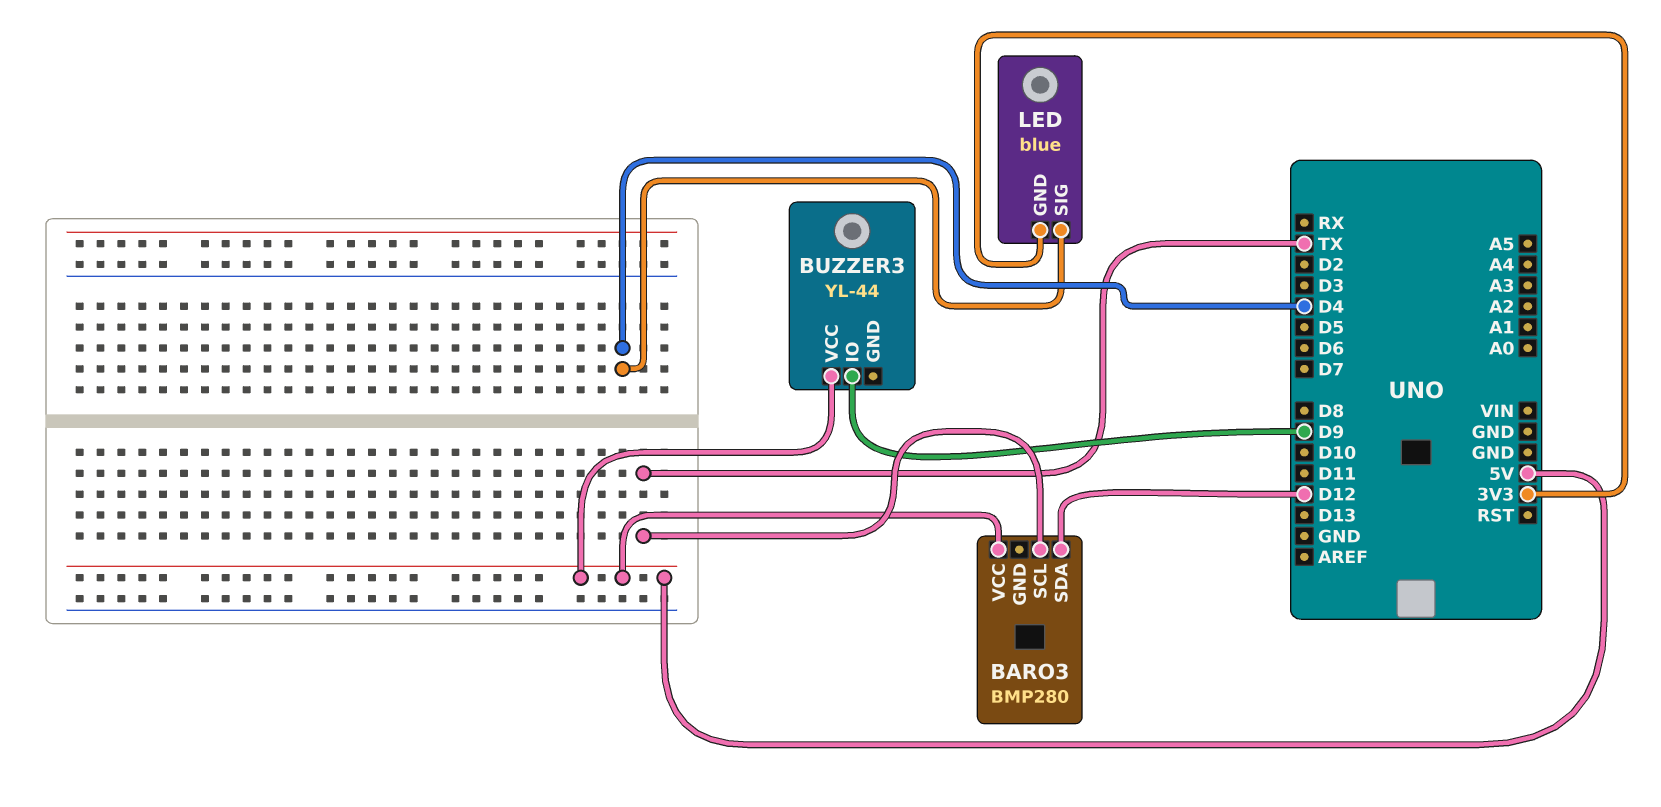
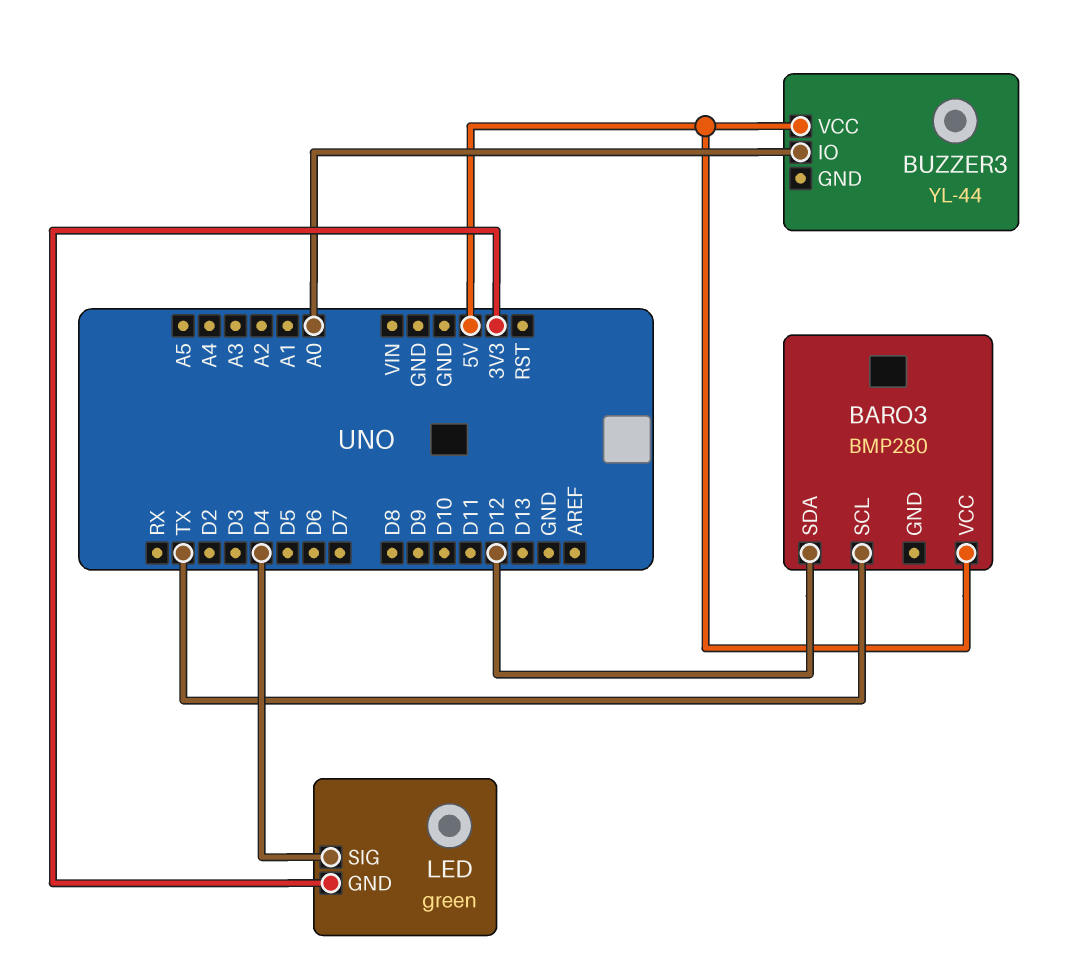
BUZZER3 pin IO: D9 -> A0
LED: blue -> green

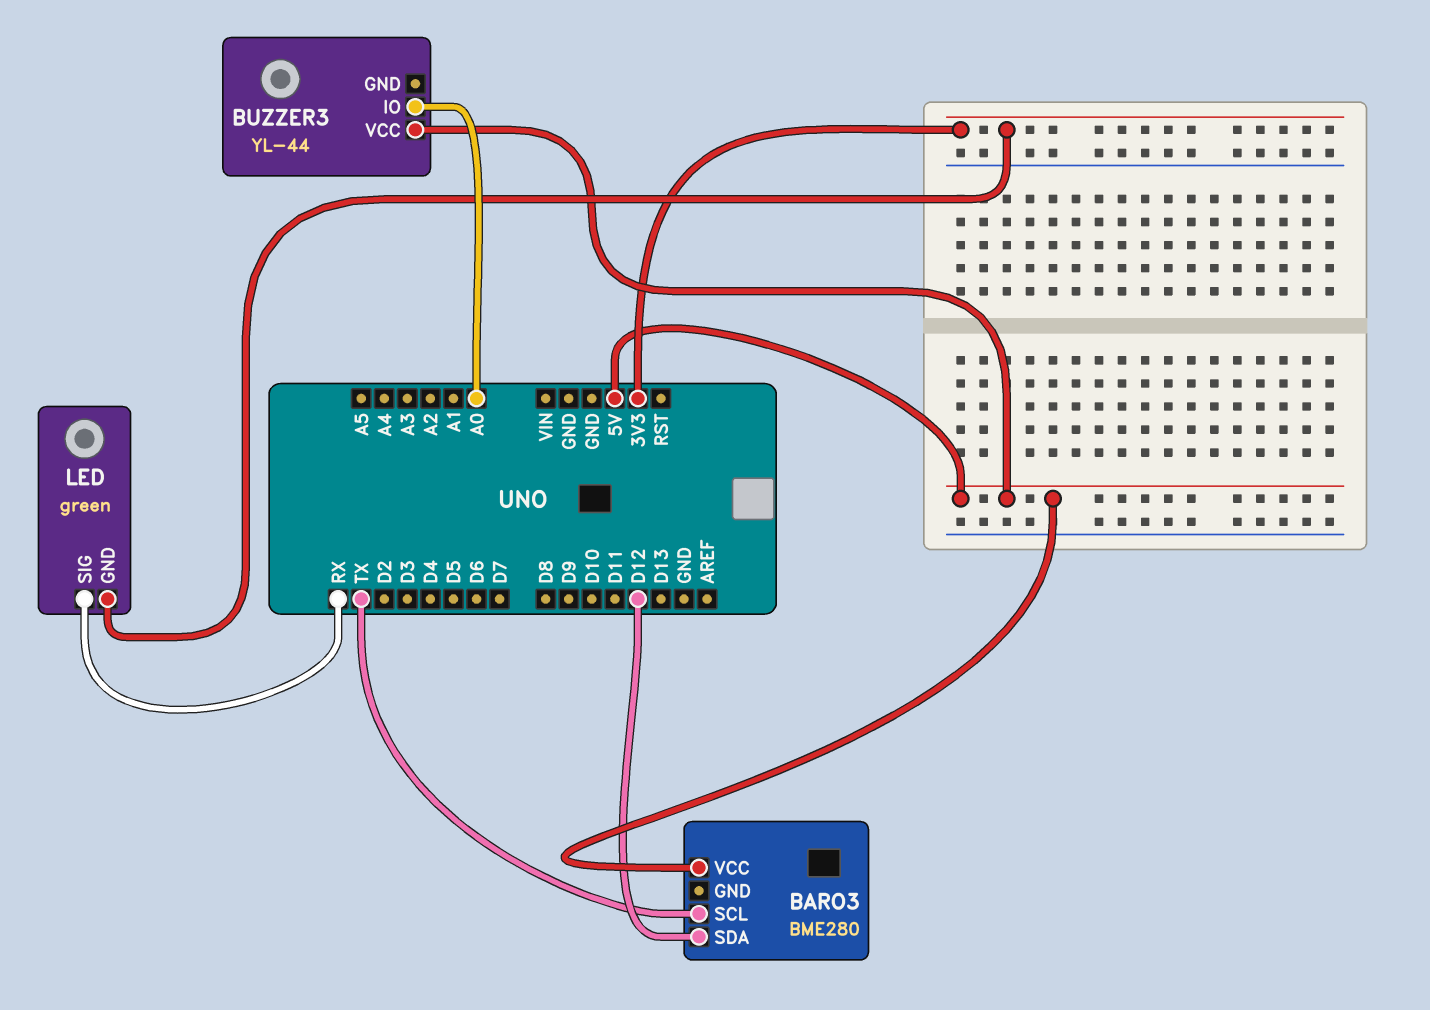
BARO3: BMP280 -> BME280
LED pin SIG: D4 -> RX

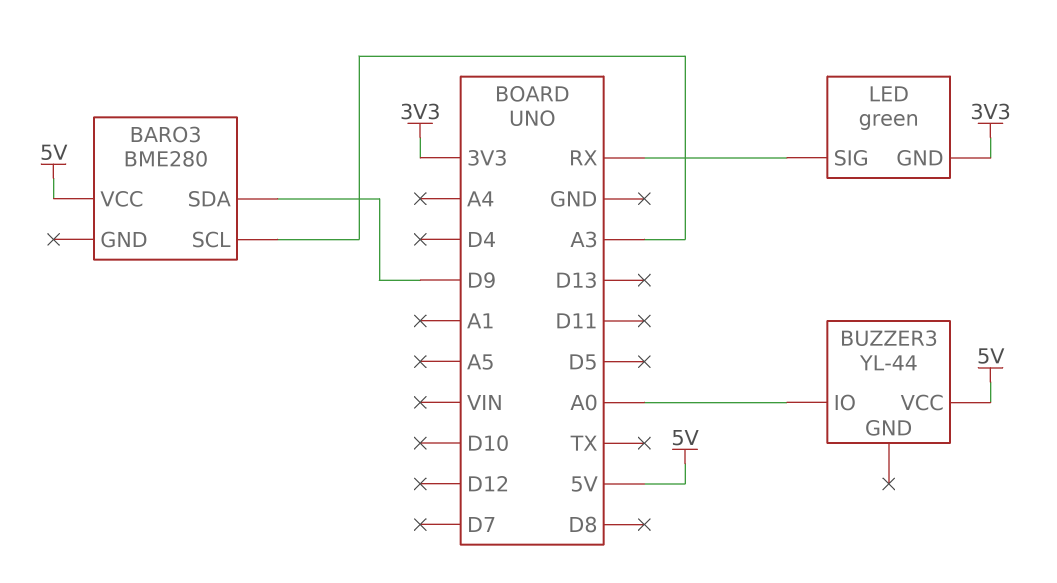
BARO3 pin SCL: TX -> A3
BARO3 pin SDA: D12 -> D9

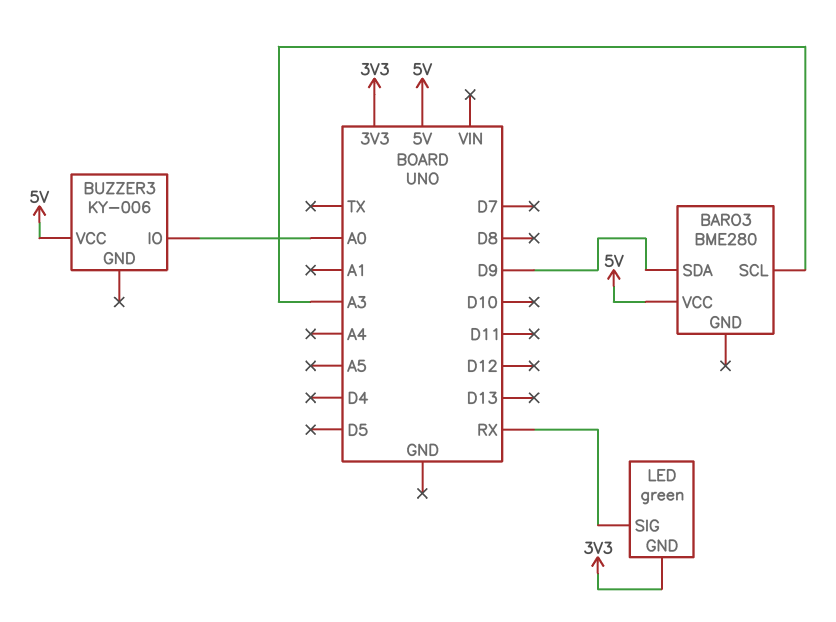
BUZZER3: YL-44 -> KY-006

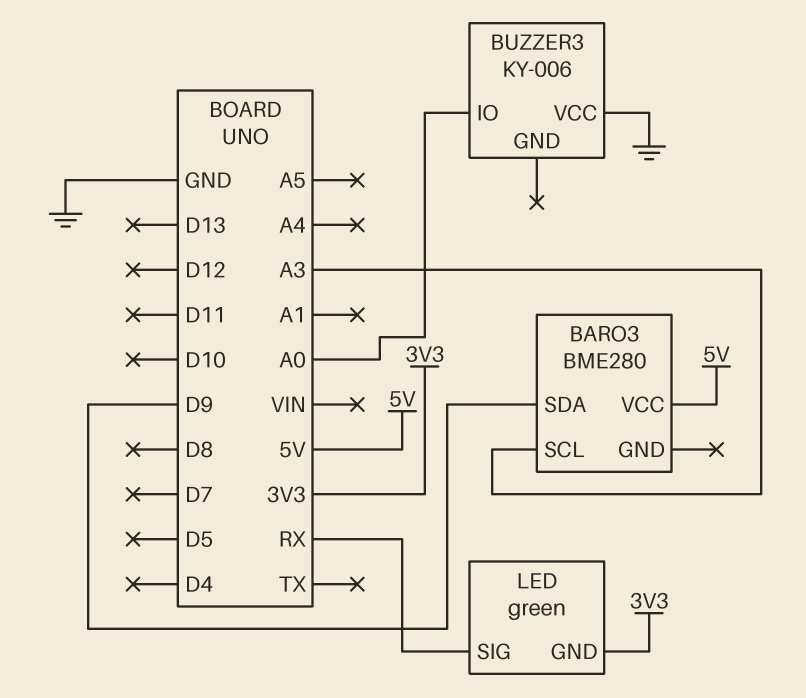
BUZZER3 pin VCC: 5V -> GND

